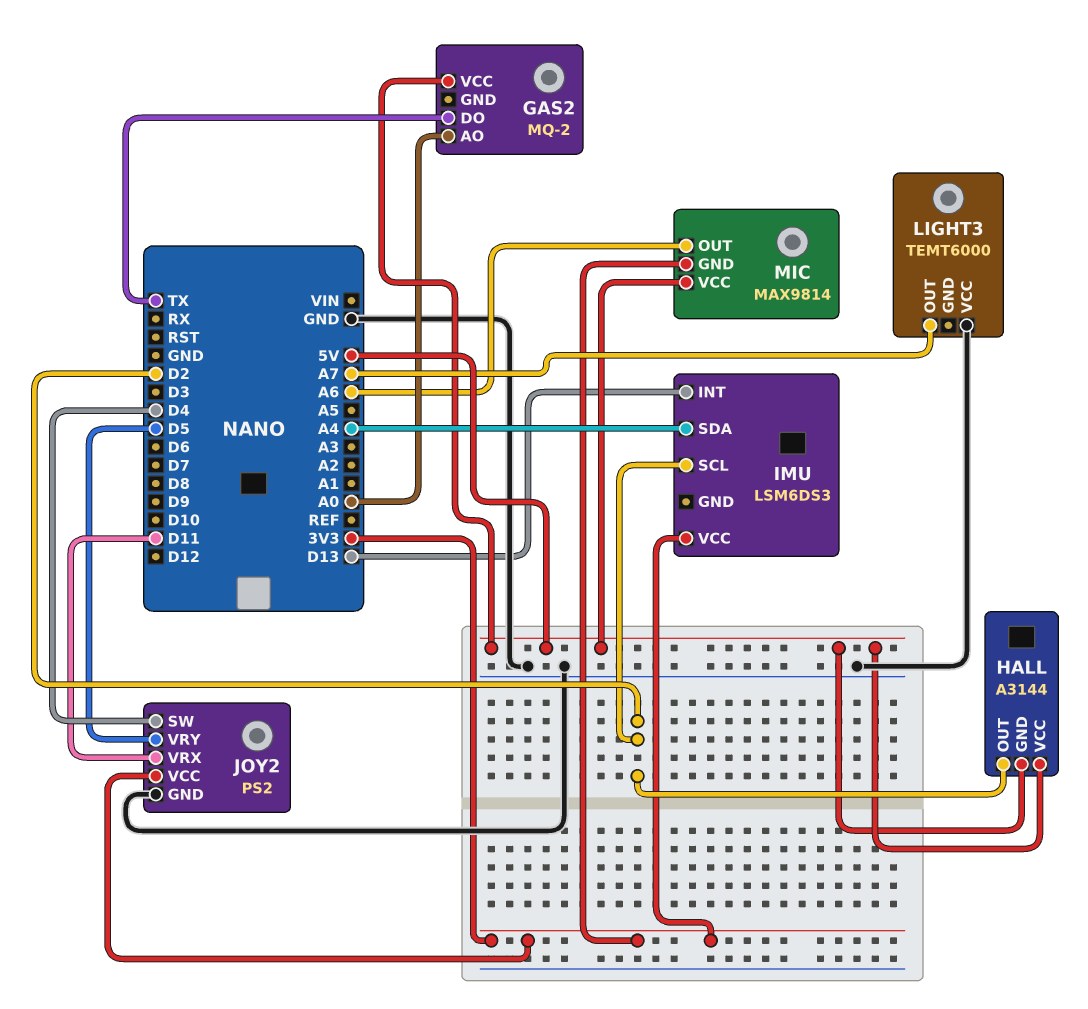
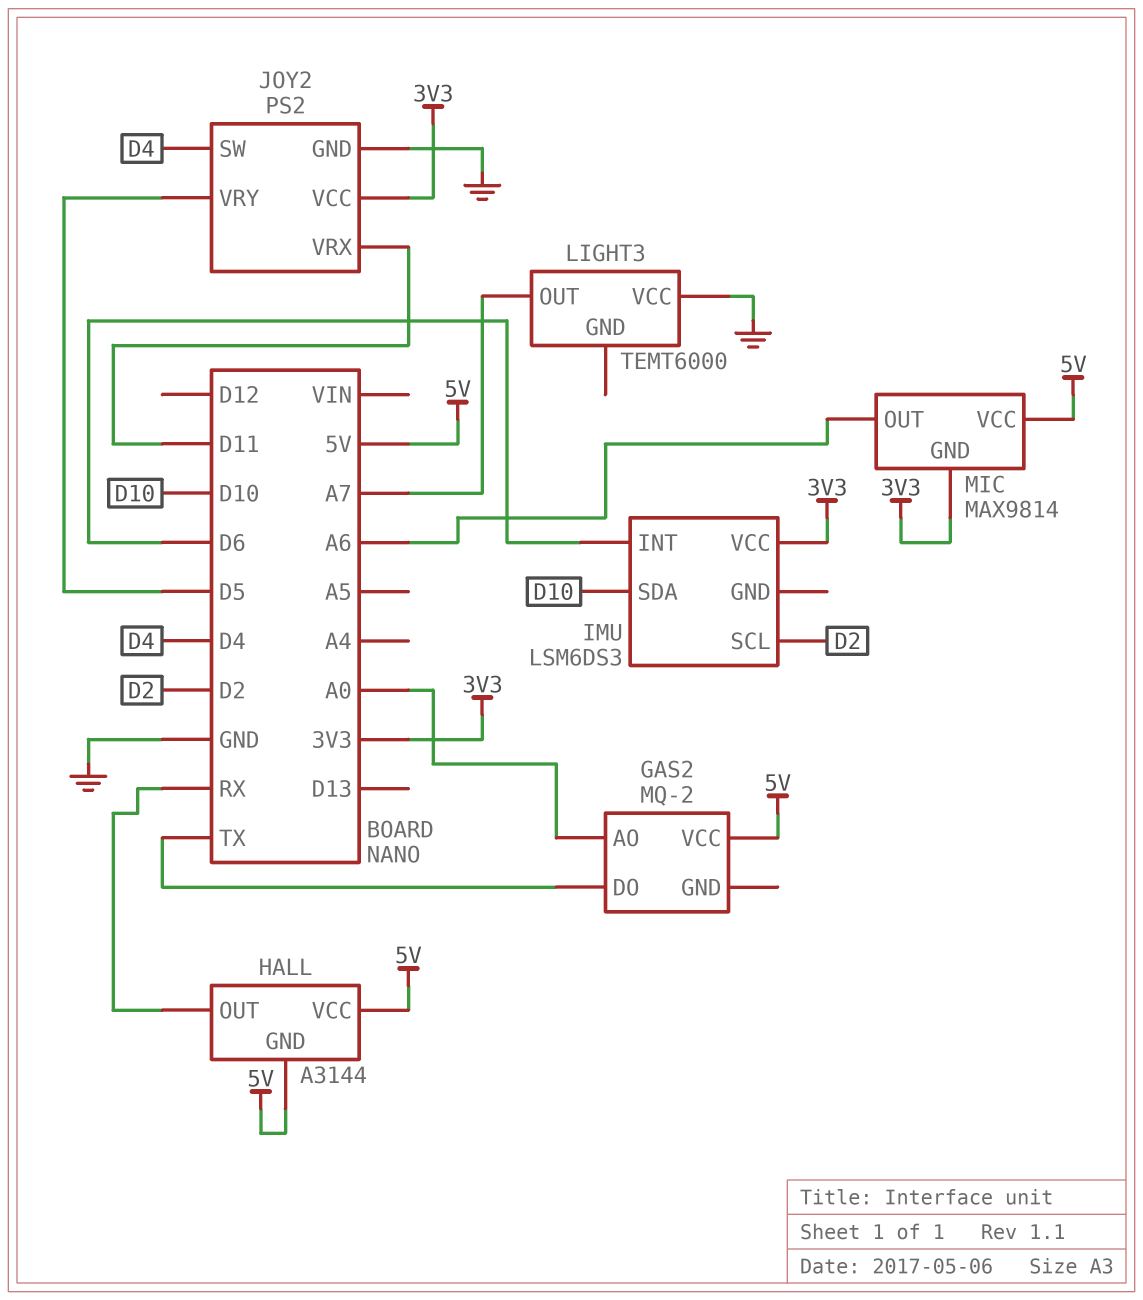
HALL pin OUT: D2 -> RX
IMU pin INT: D13 -> D6
IMU pin SDA: A4 -> D10

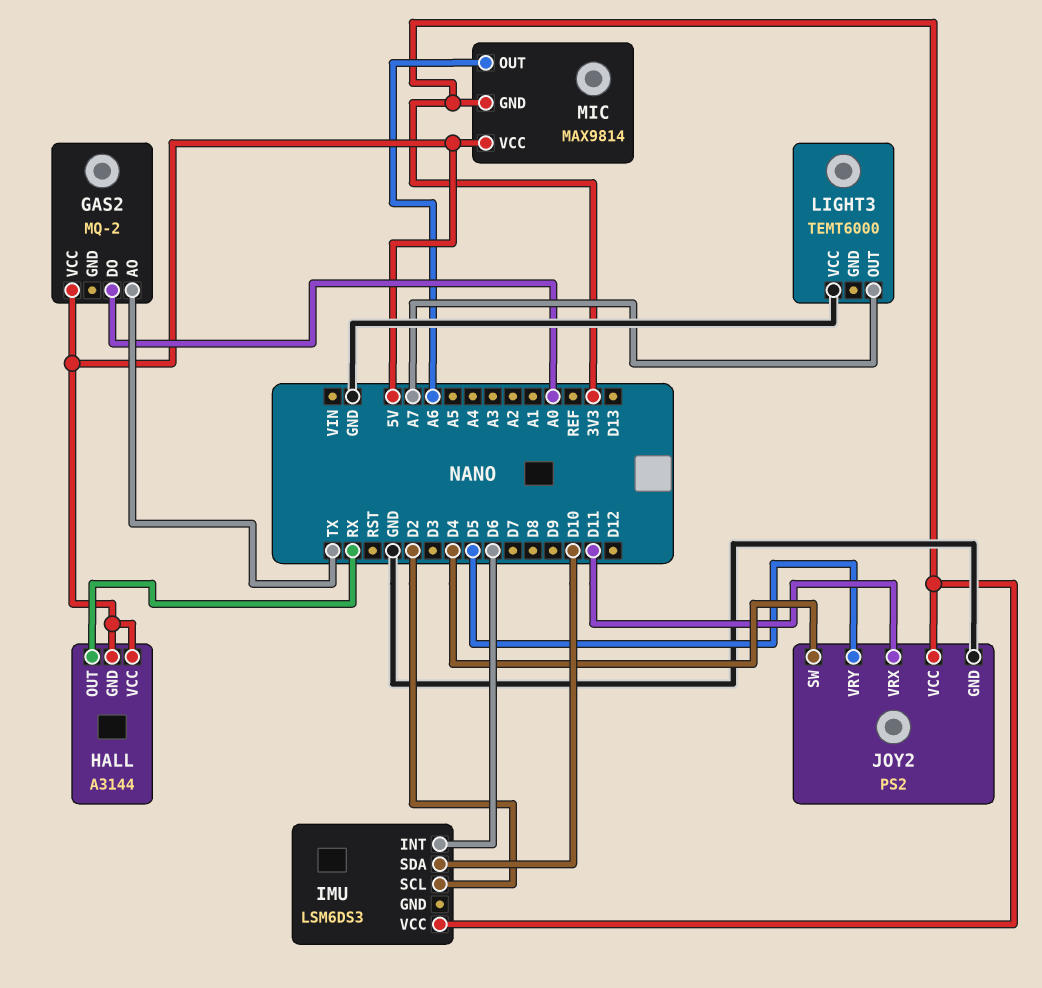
GAS2 pin AO: A0 -> TX
GAS2 pin DO: TX -> A0

